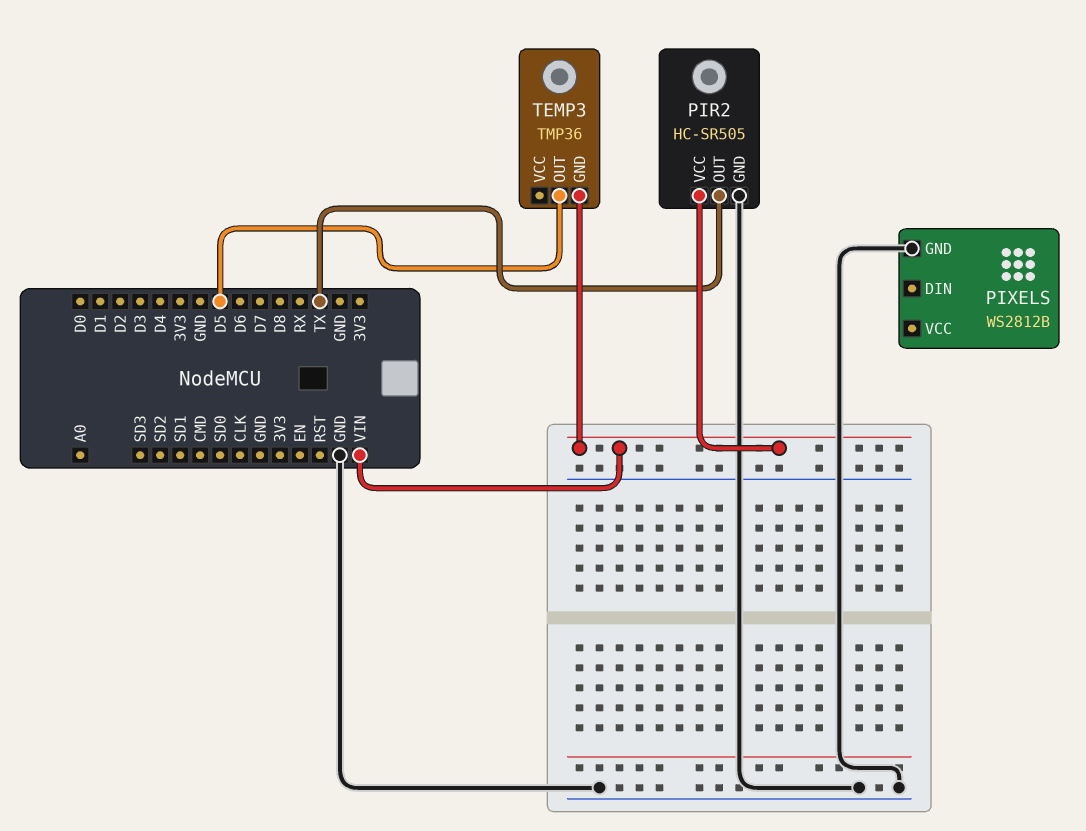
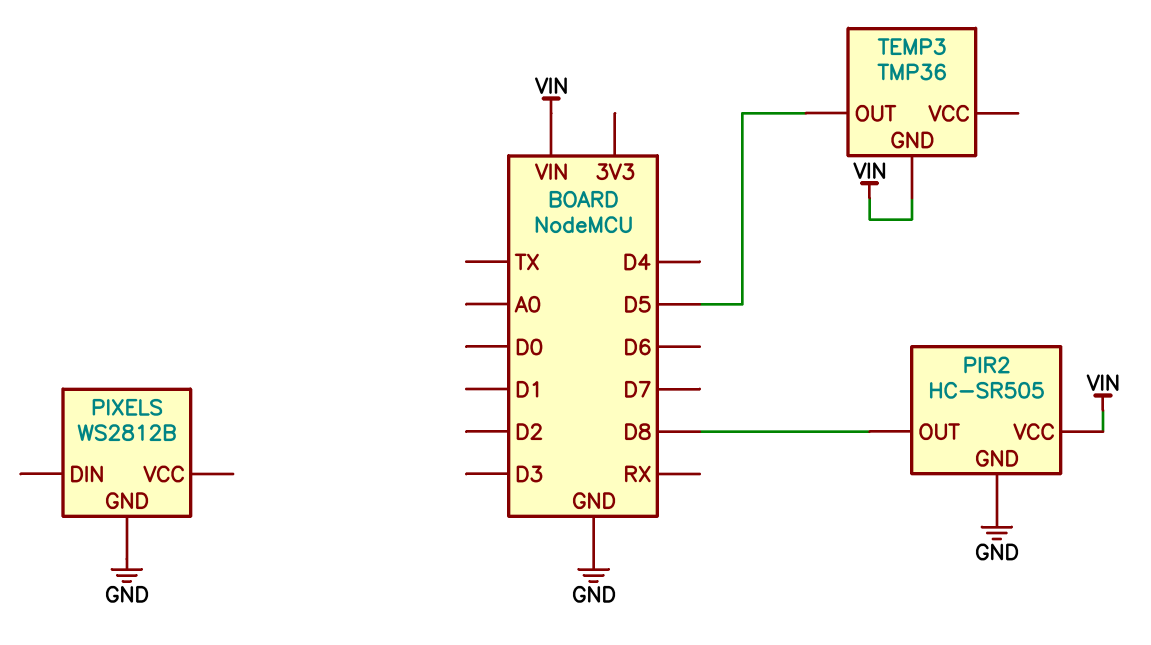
PIR2 pin OUT: TX -> D8

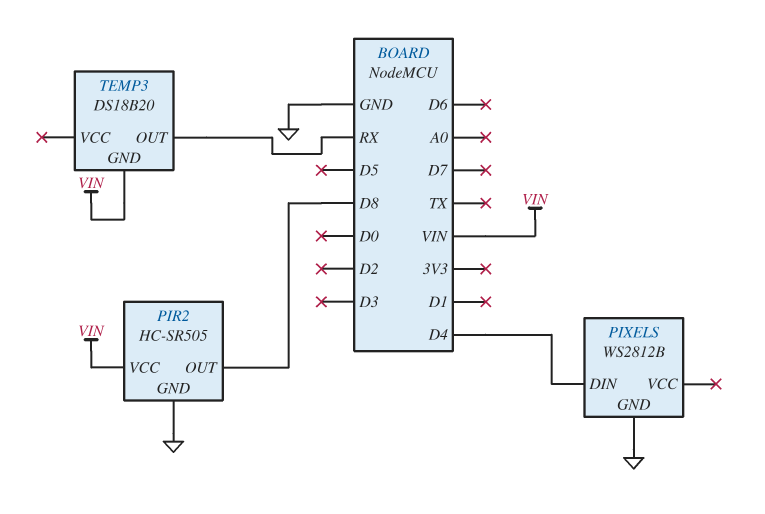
PIXELS pin DIN: none -> D4
TEMP3: TMP36 -> DS18B20
TEMP3 pin OUT: D5 -> RX

